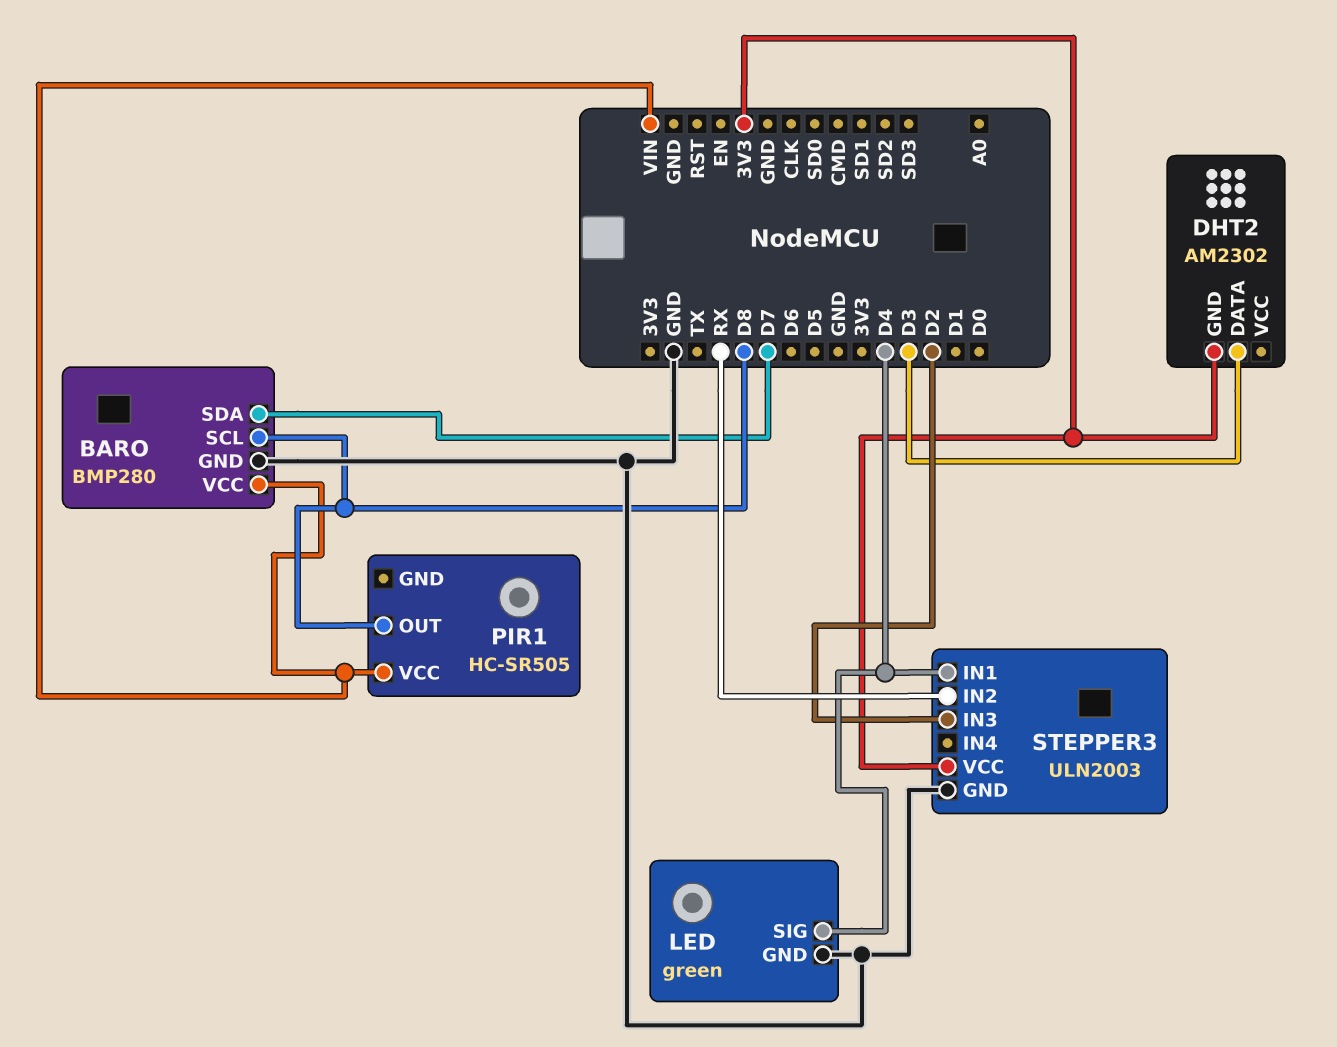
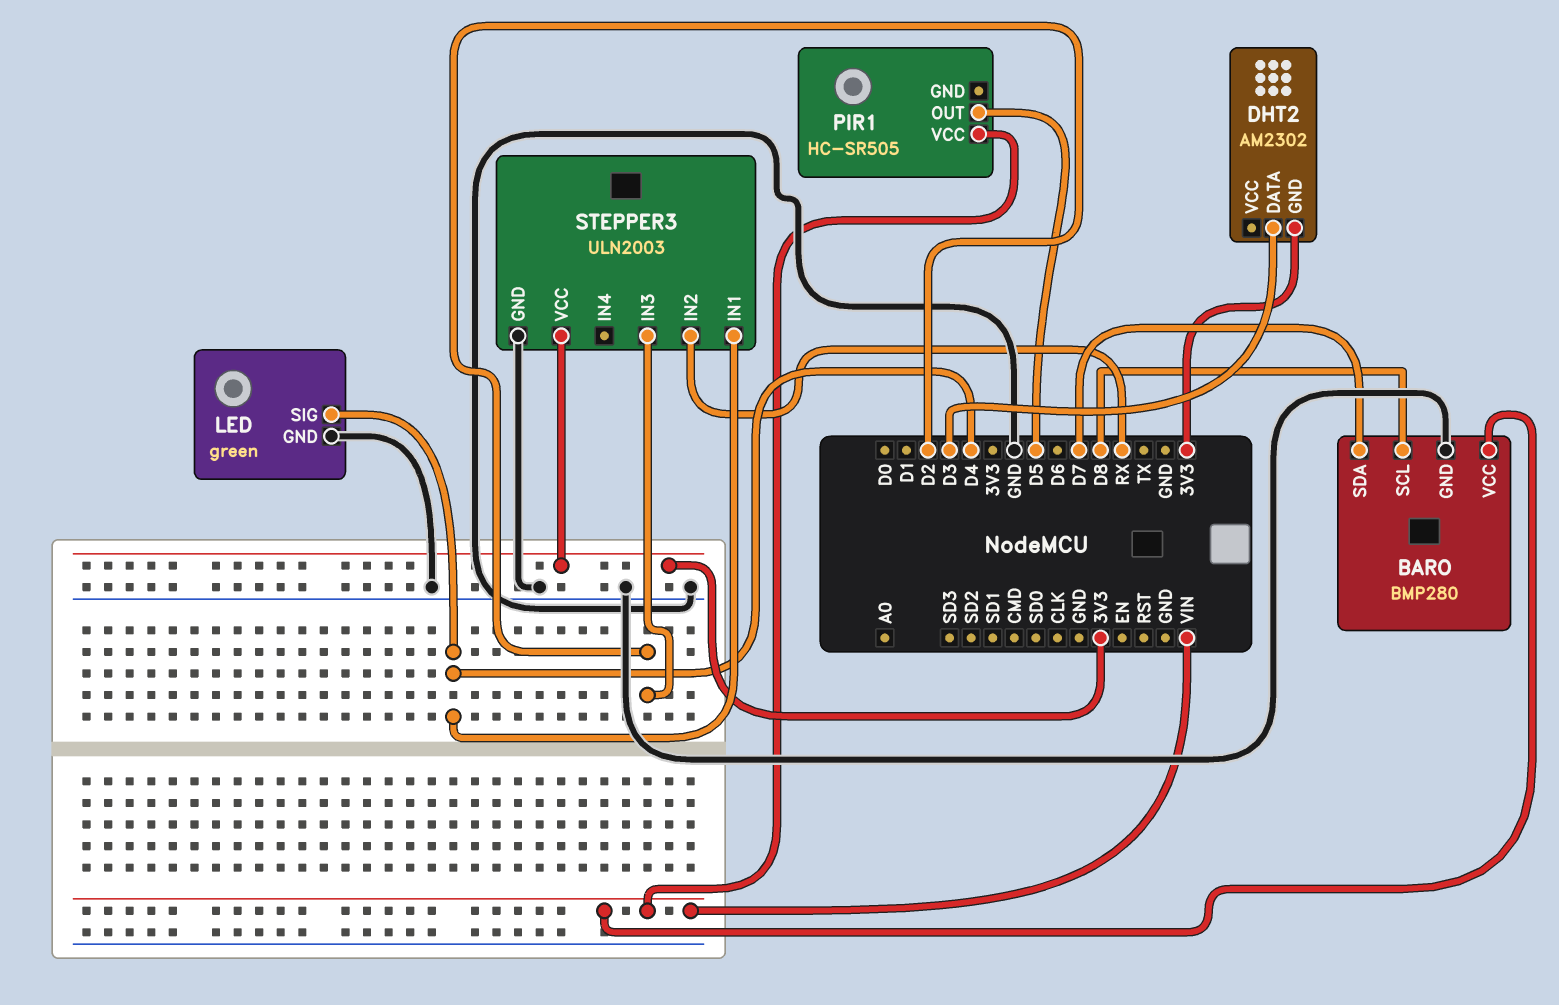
PIR1 pin OUT: D8 -> D5

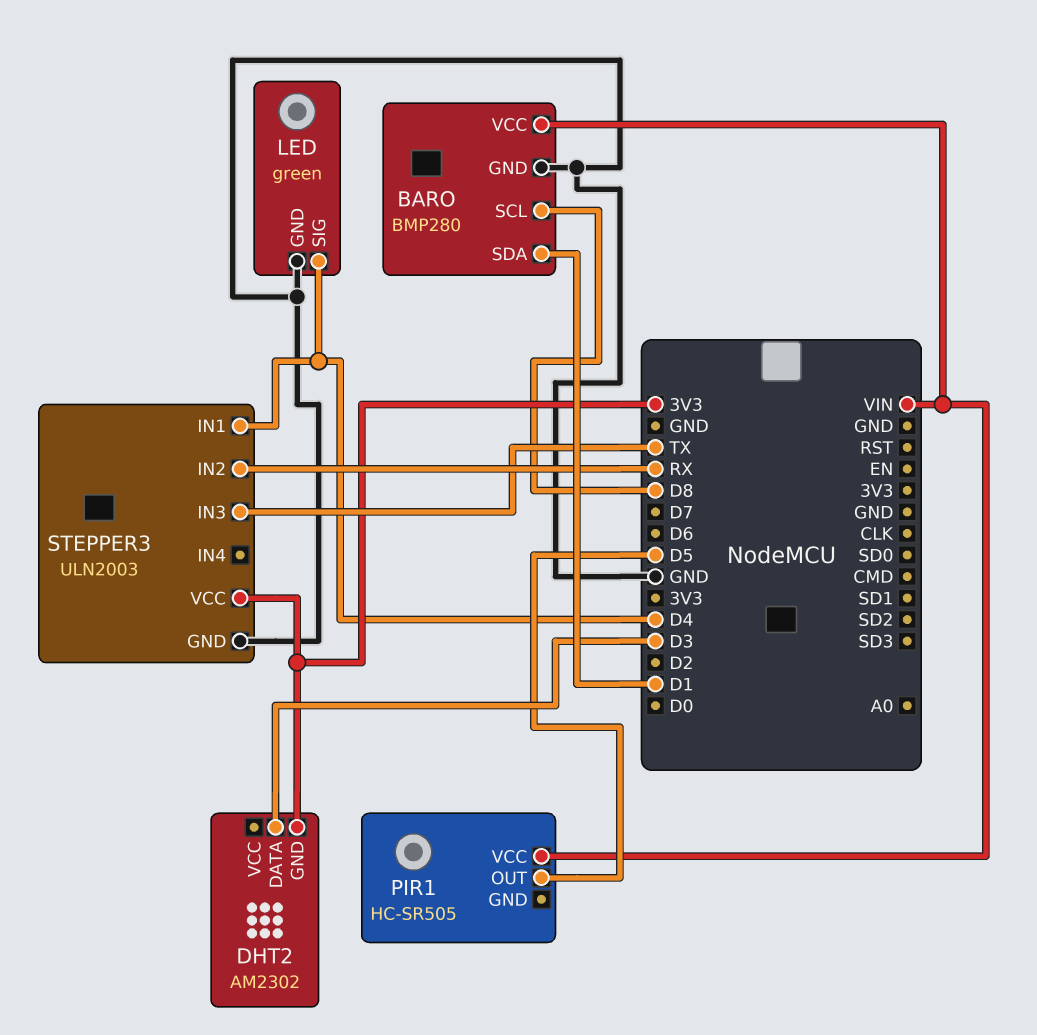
BARO pin SDA: D7 -> D1
STEPPER3 pin IN3: D2 -> TX

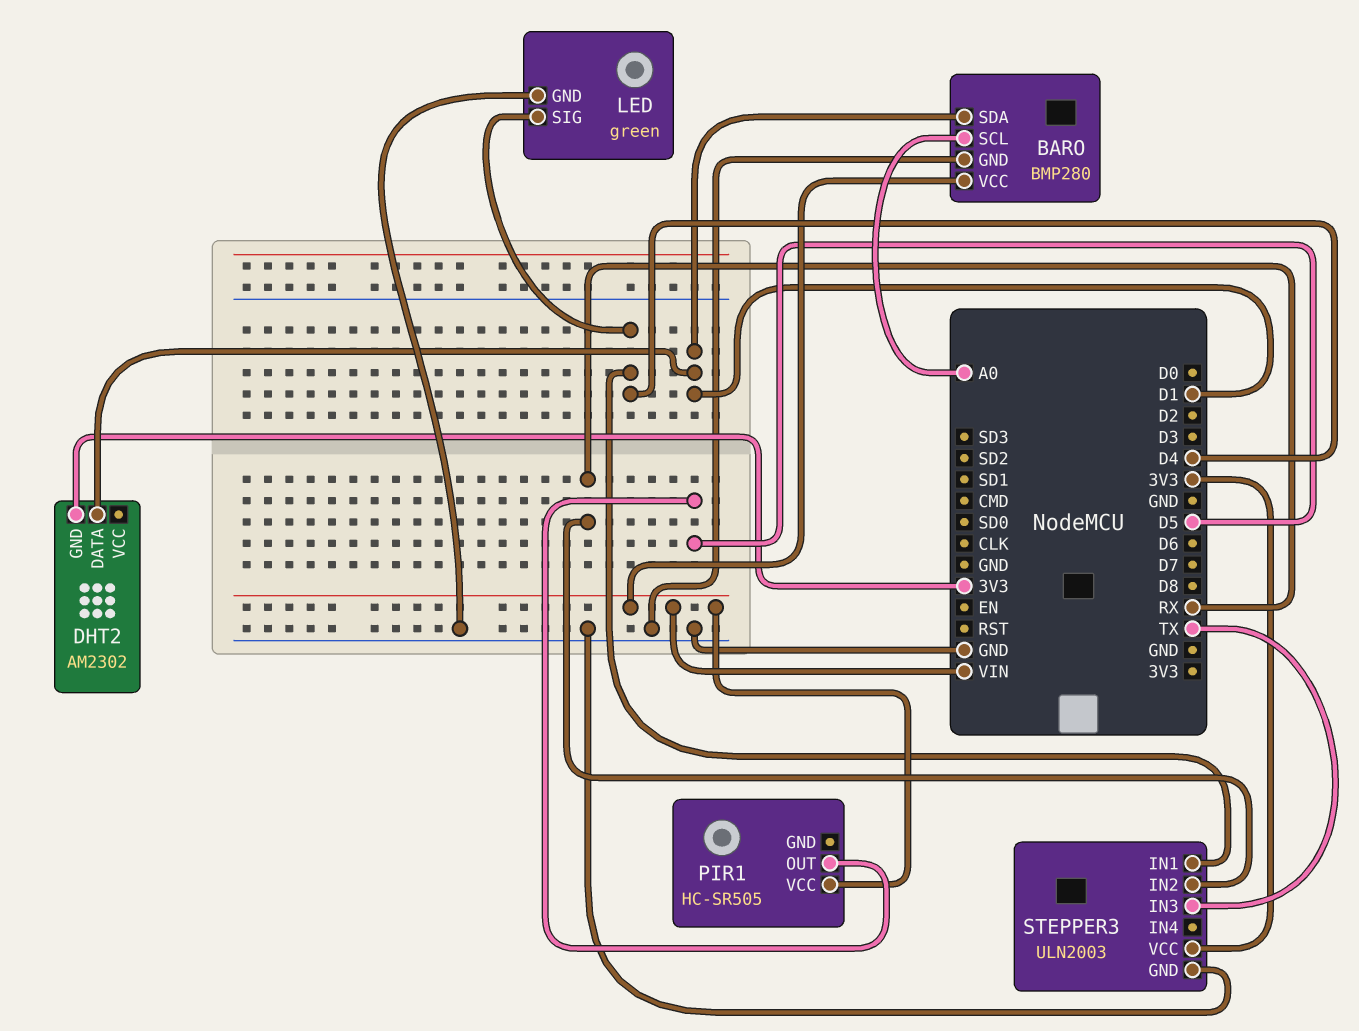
BARO pin SCL: D8 -> A0
DHT2 pin DATA: D3 -> D1

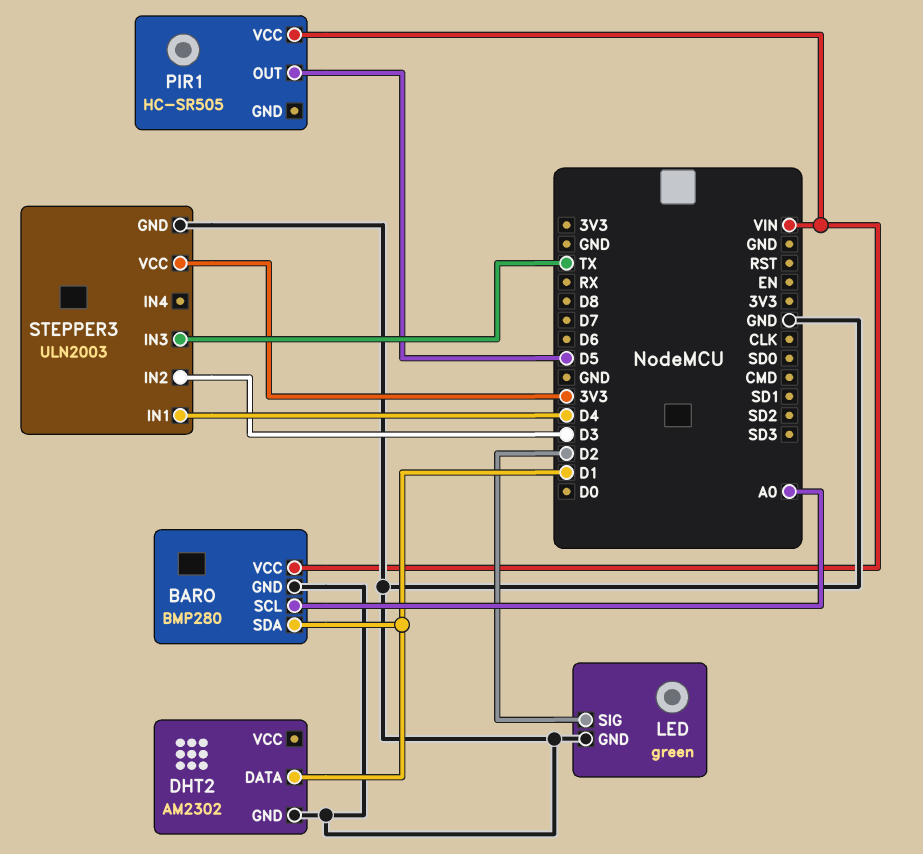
DHT2 pin GND: 3V3 -> GND
LED pin SIG: D4 -> D2
STEPPER3 pin IN2: RX -> D3

